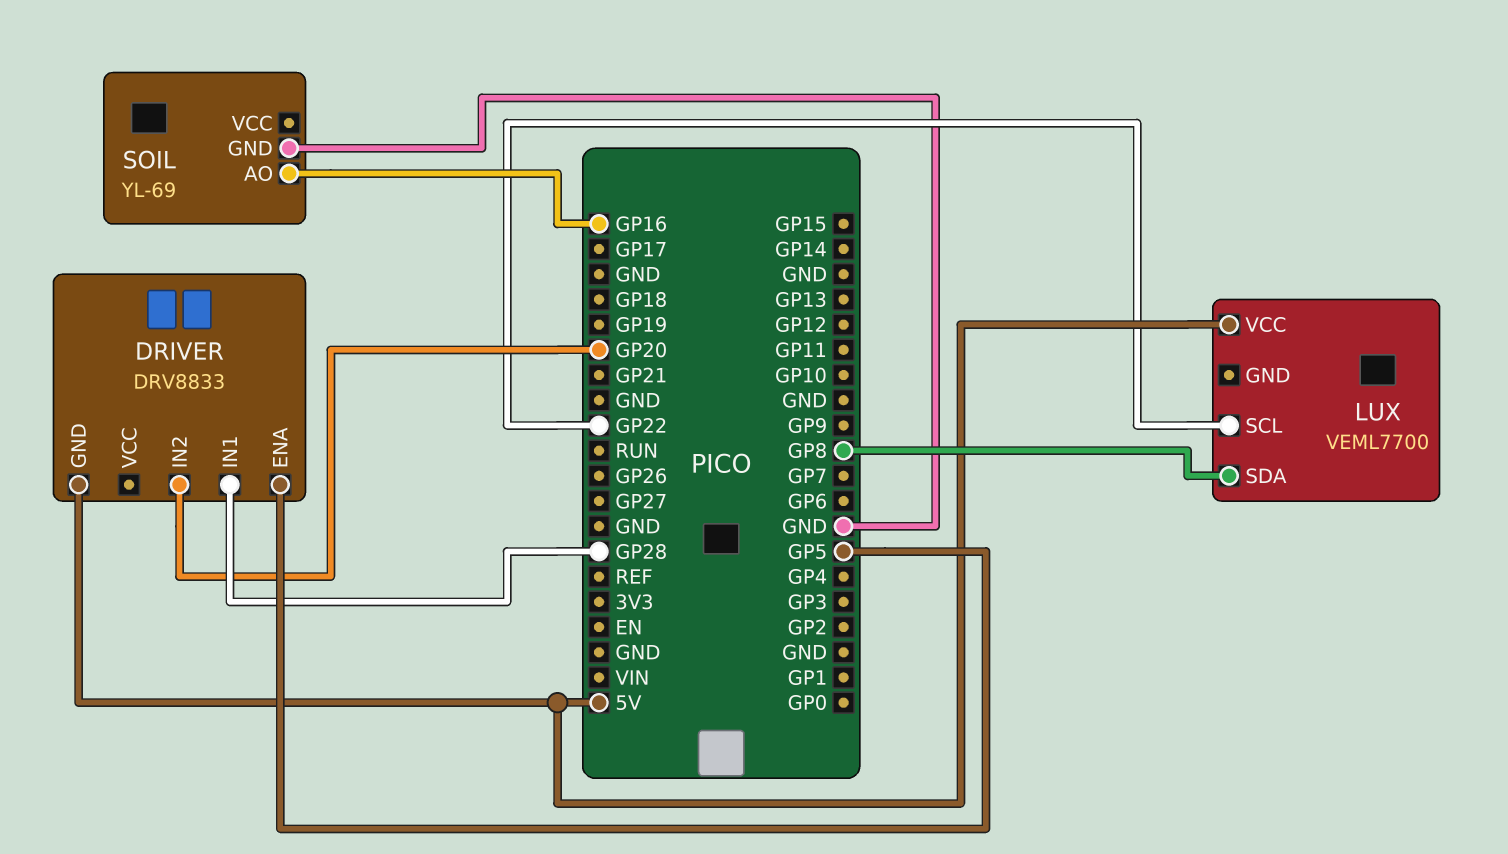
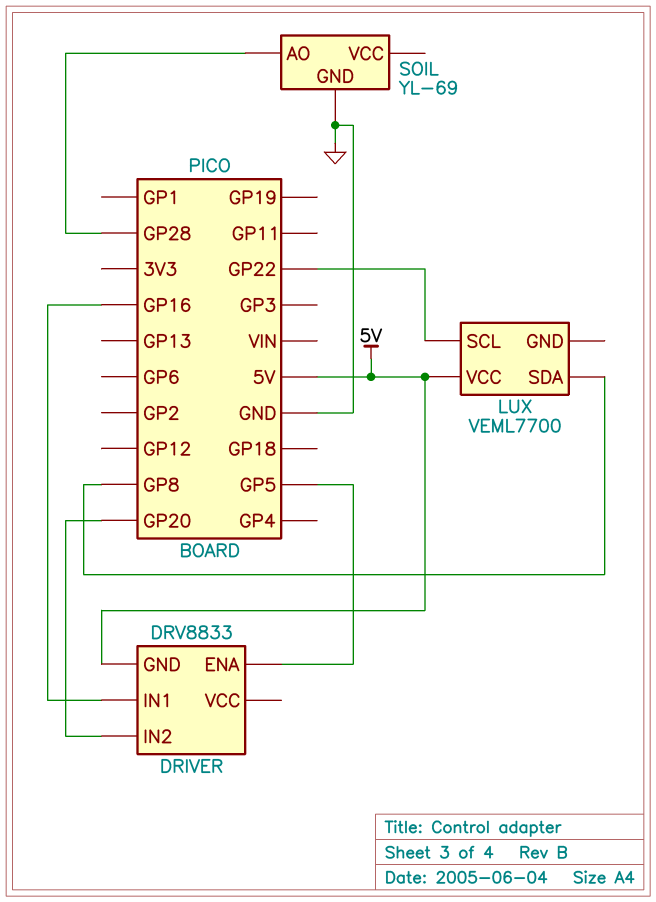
DRIVER pin IN1: GP28 -> GP16
SOIL pin AO: GP16 -> GP28

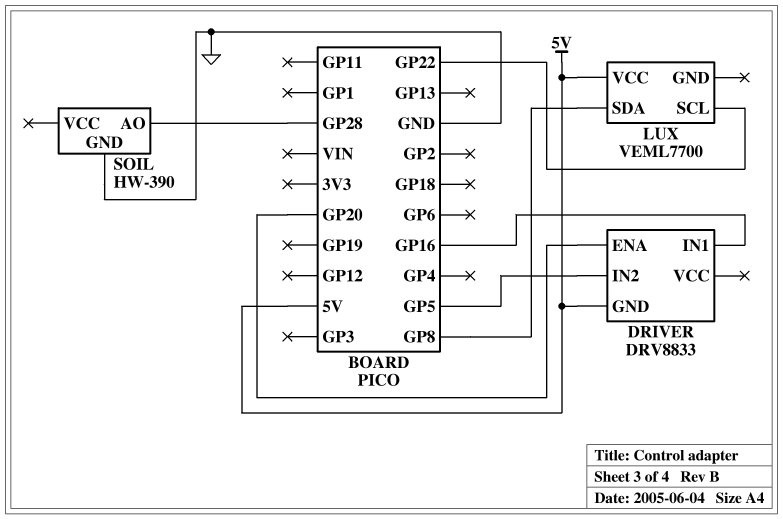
DRIVER pin ENA: GP5 -> GP20
DRIVER pin IN2: GP20 -> GP5
SOIL: YL-69 -> HW-390

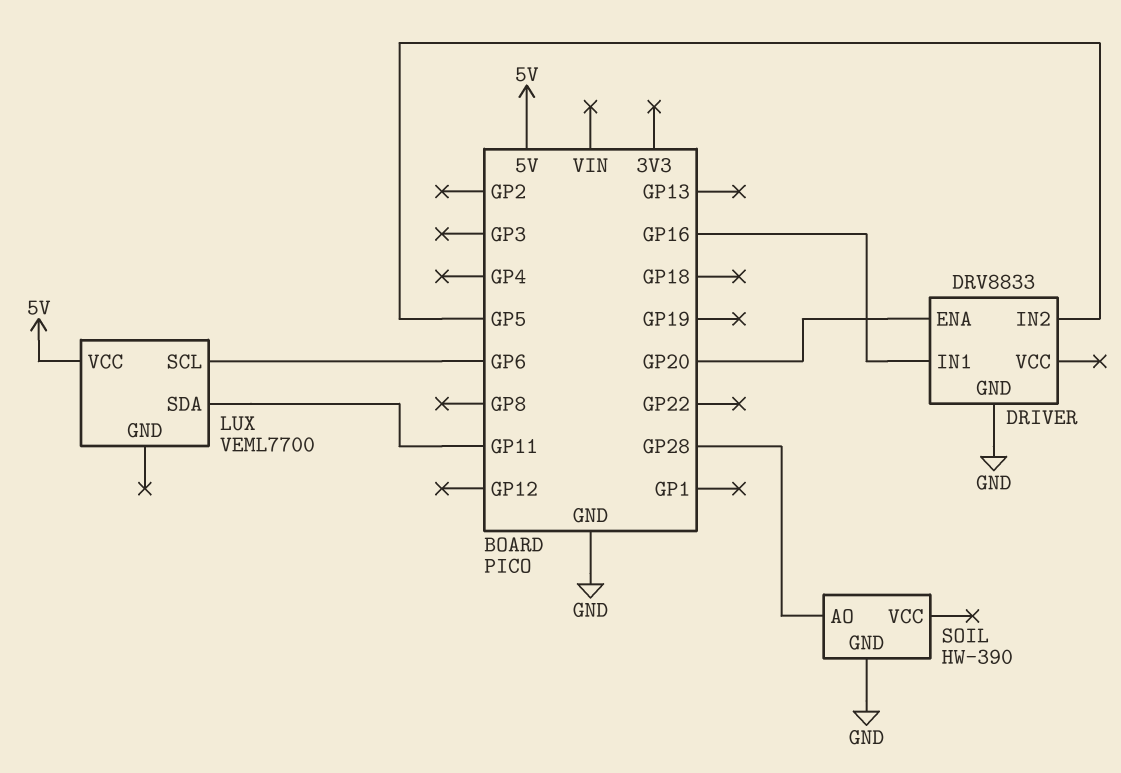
DRIVER pin GND: 5V -> GND
LUX pin SCL: GP22 -> GP6
LUX pin SDA: GP8 -> GP11

